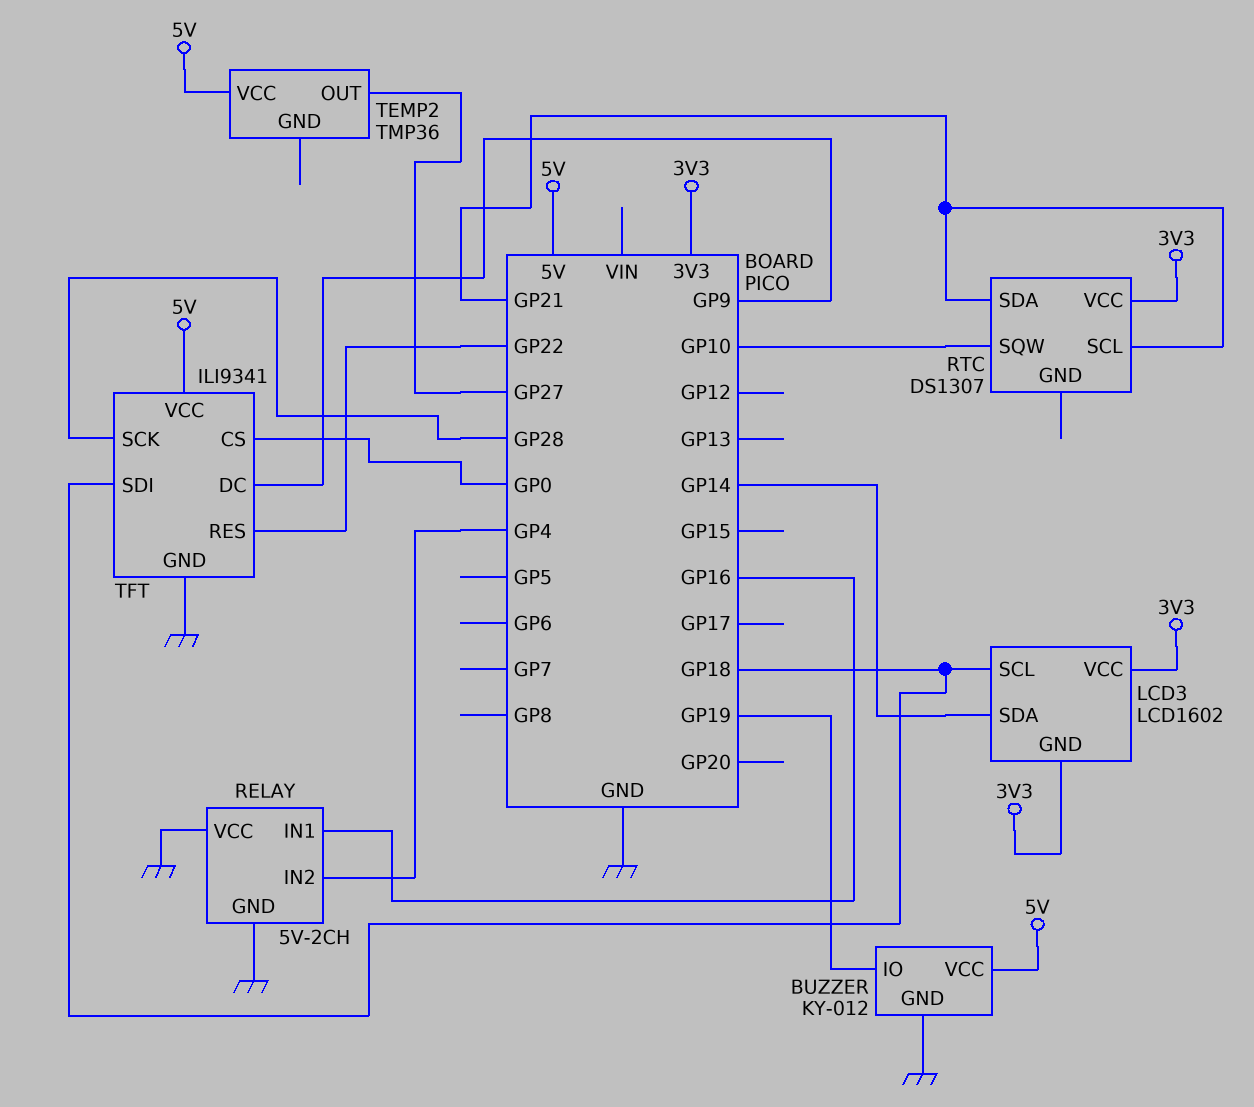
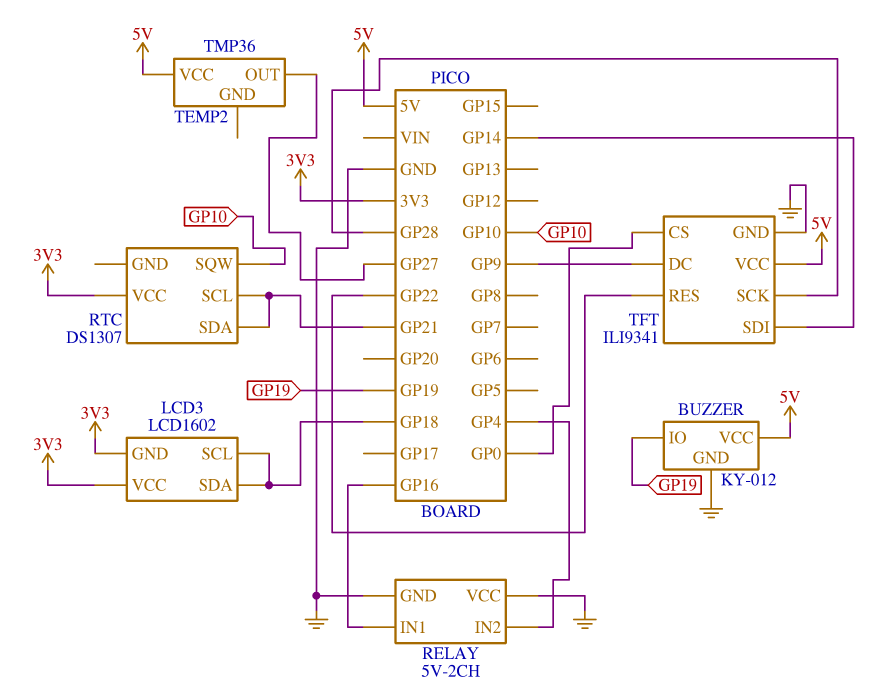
LCD3 pin SDA: GP14 -> GP18
TFT pin SDI: GP18 -> GP14

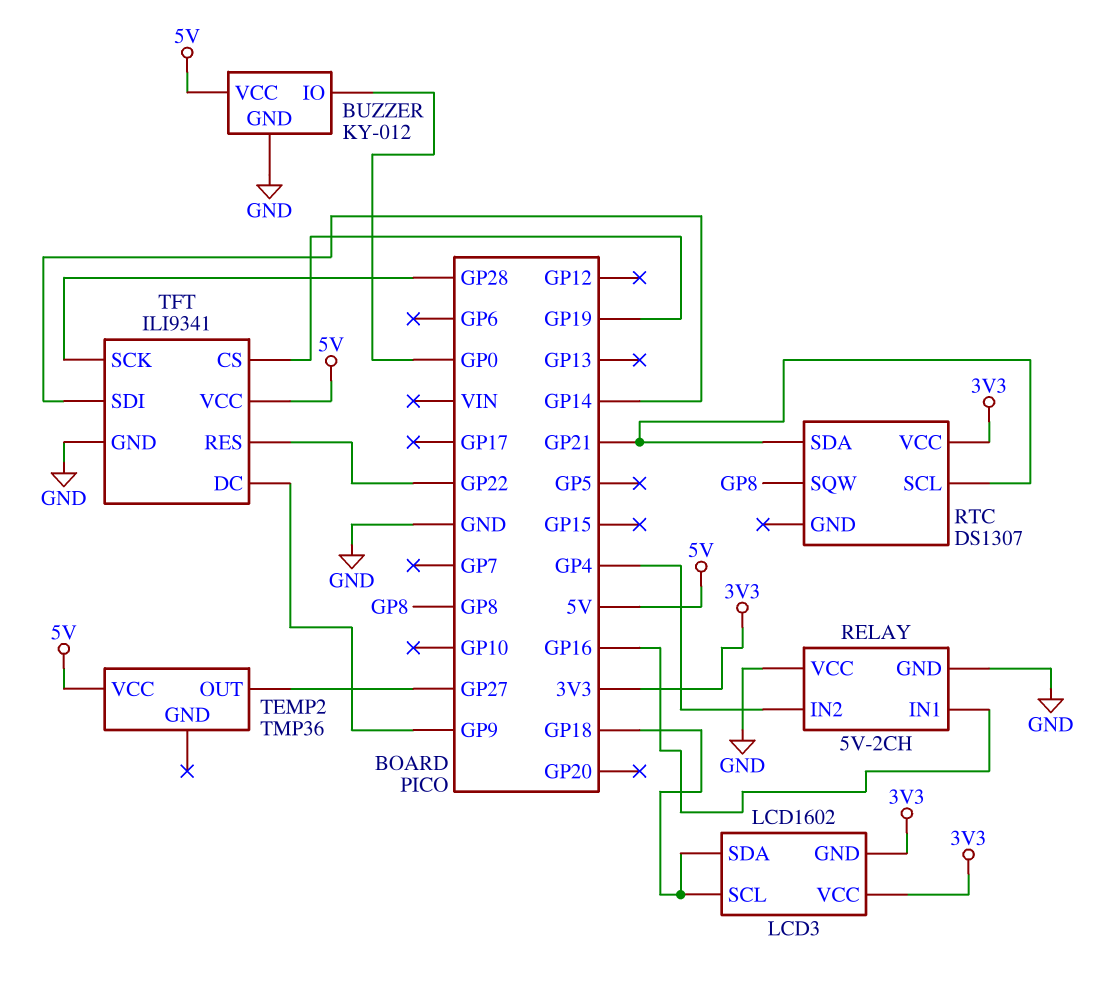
BUZZER pin IO: GP19 -> GP0
RTC pin SQW: GP10 -> GP8
TFT pin CS: GP0 -> GP19

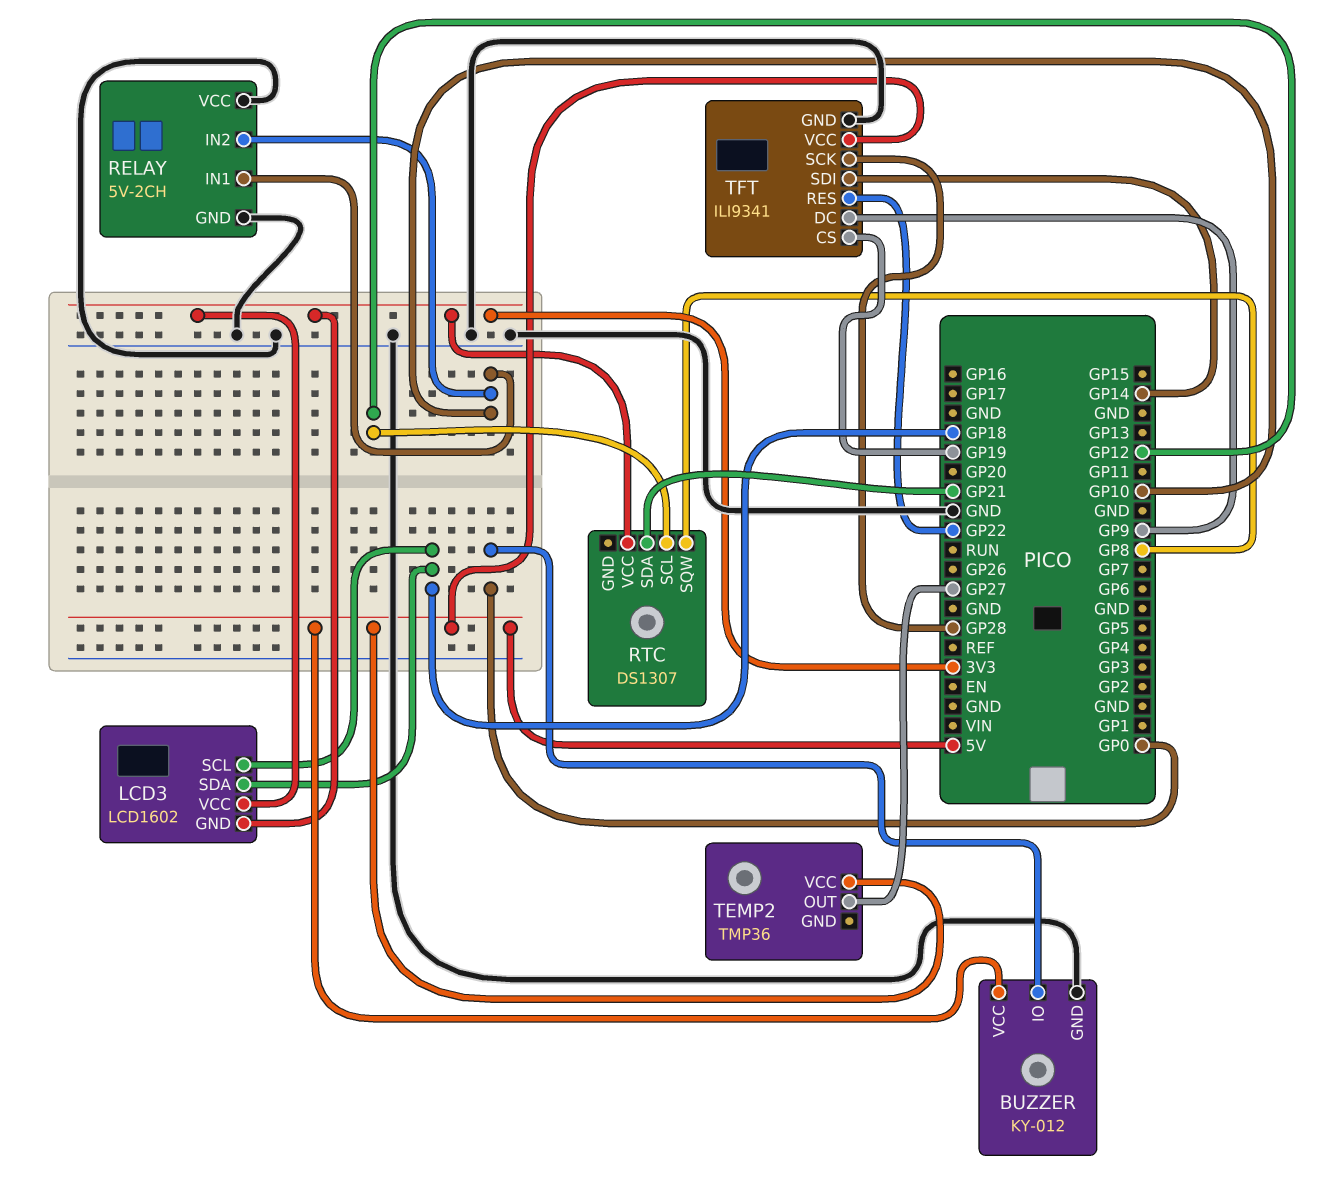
RELAY pin IN1: GP16 -> GP10
RELAY pin IN2: GP4 -> GP10
RTC pin SCL: GP21 -> GP12

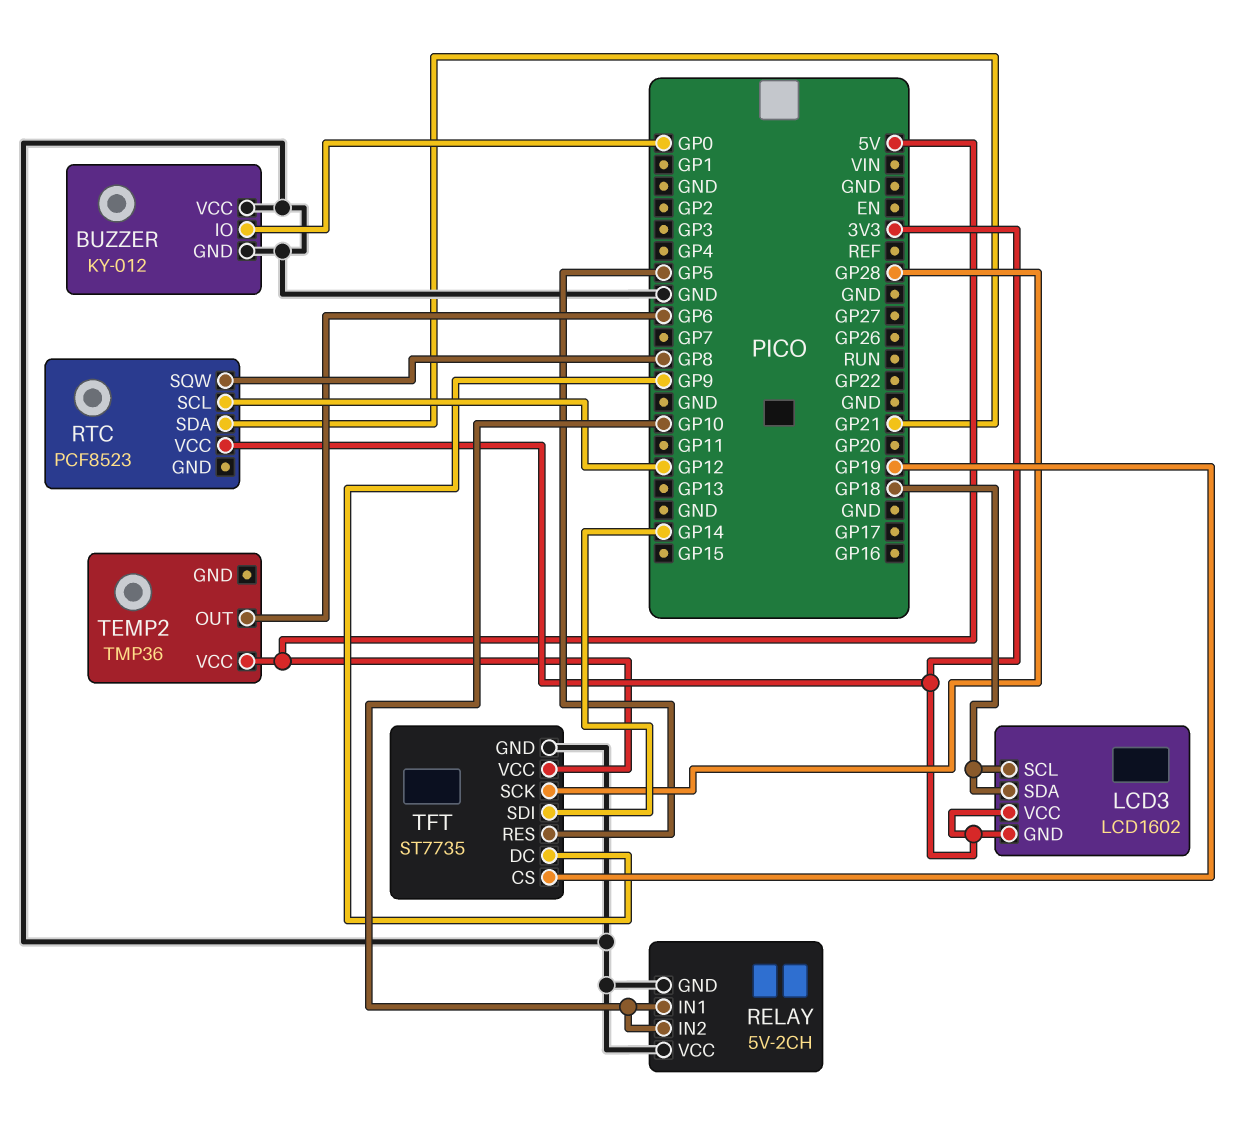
BUZZER pin VCC: 5V -> GND
RTC: DS1307 -> PCF8523
TEMP2 pin OUT: GP27 -> GP6
TFT: ILI9341 -> ST7735
TFT pin RES: GP22 -> GP5

